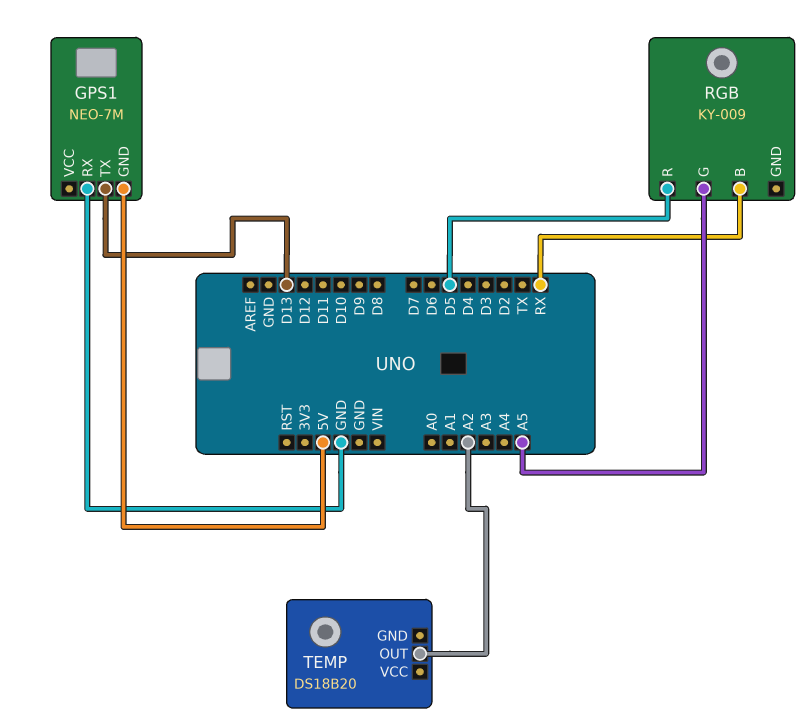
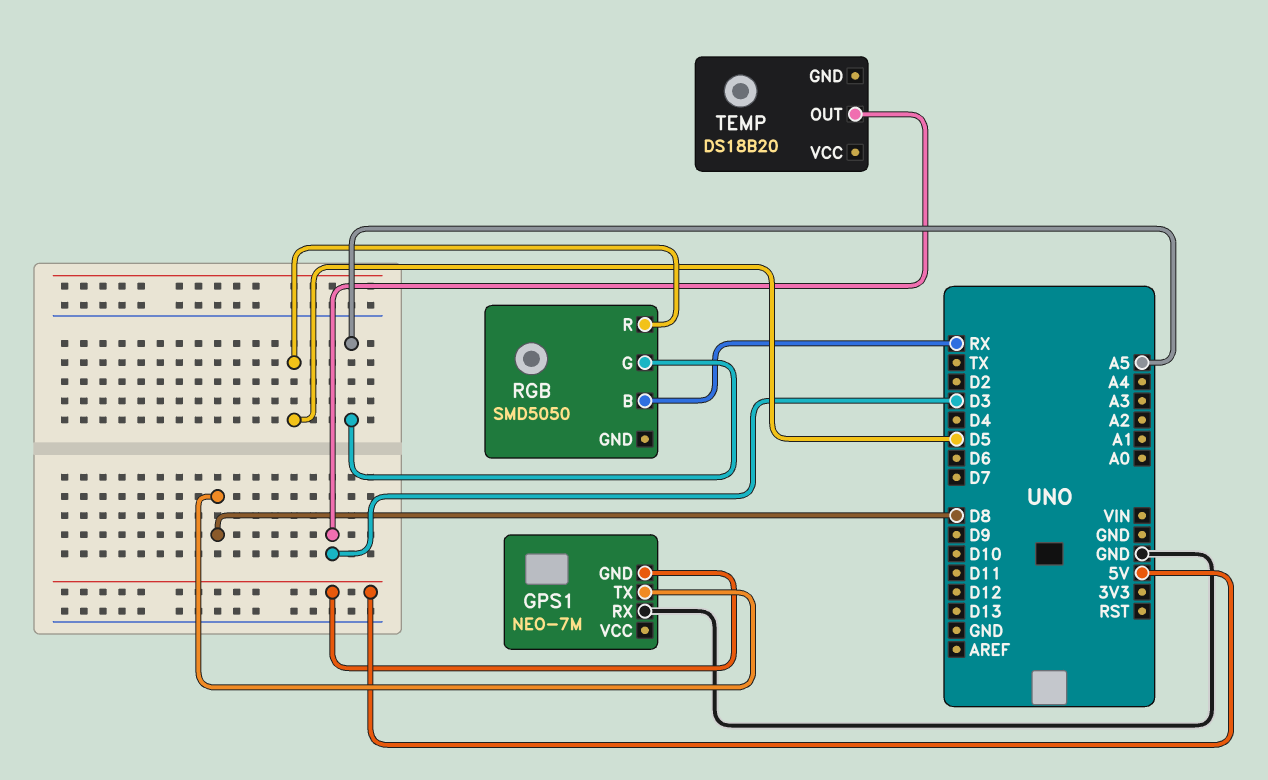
GPS1 pin TX: D13 -> D8
RGB: KY-009 -> SMD5050
TEMP pin OUT: A2 -> D3

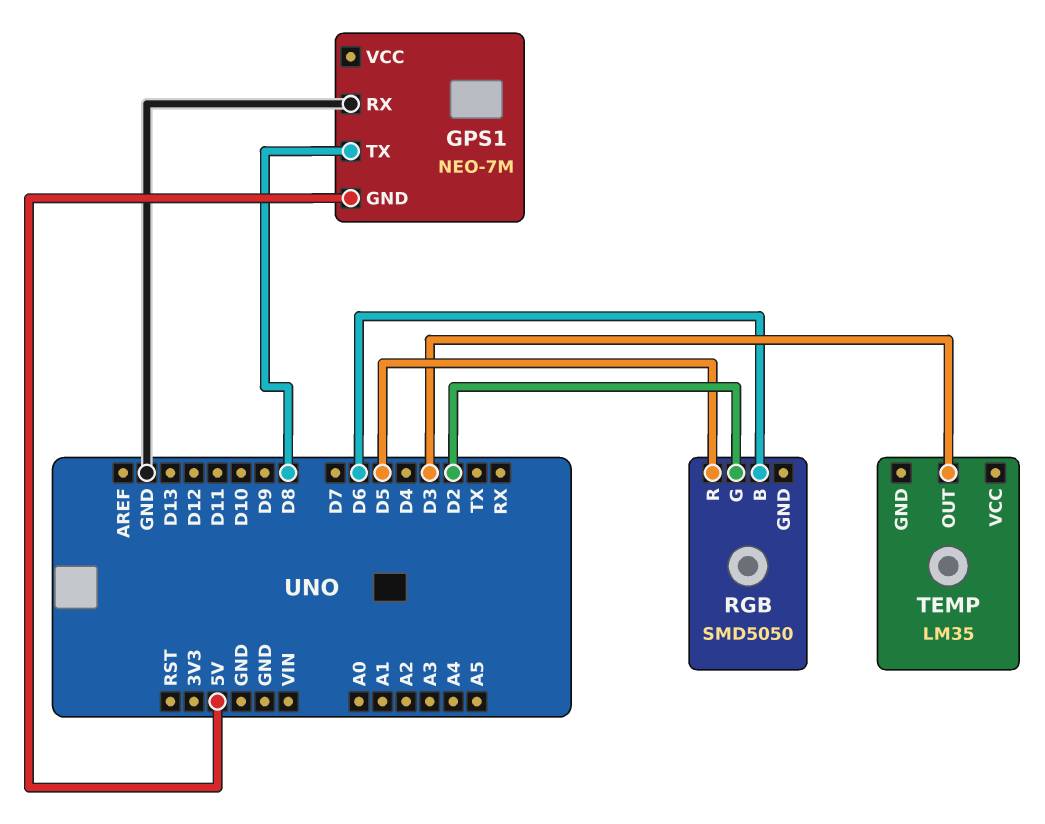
RGB pin B: RX -> D6
RGB pin G: A5 -> D2
TEMP: DS18B20 -> LM35

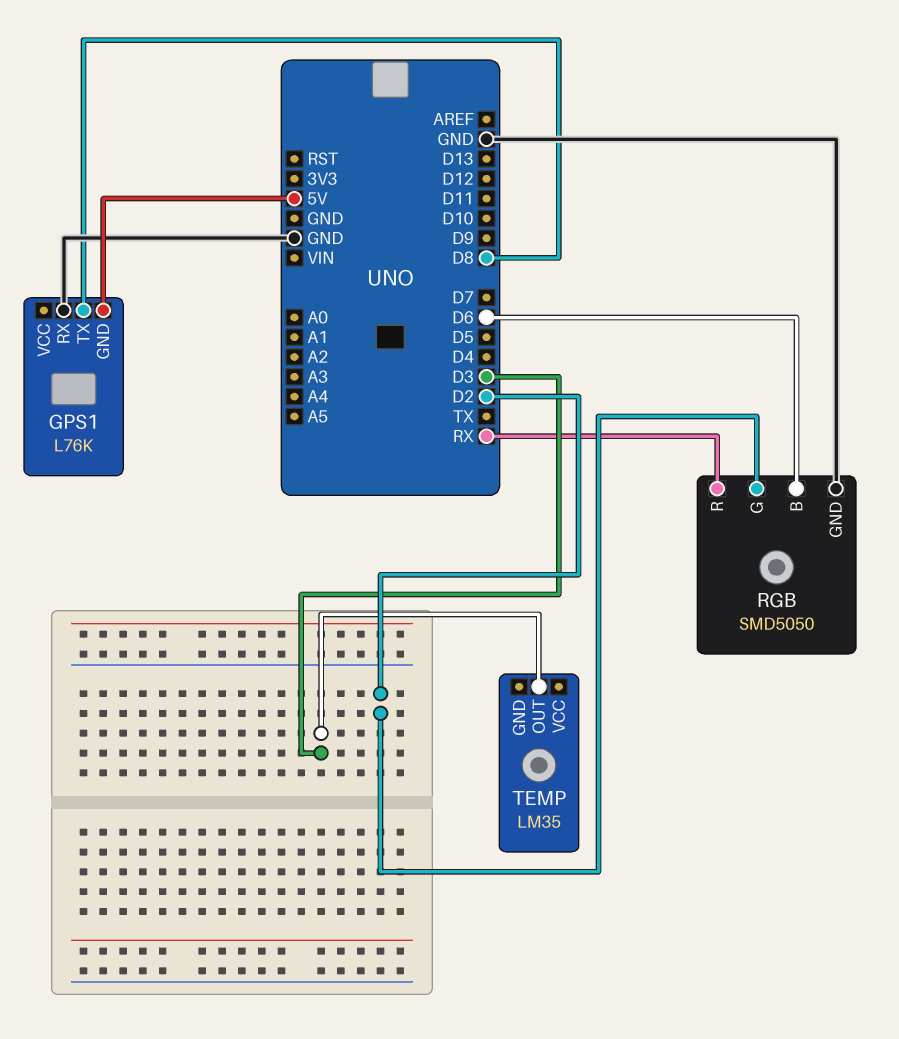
GPS1: NEO-7M -> L76K
RGB pin GND: none -> GND
RGB pin R: D5 -> RX

